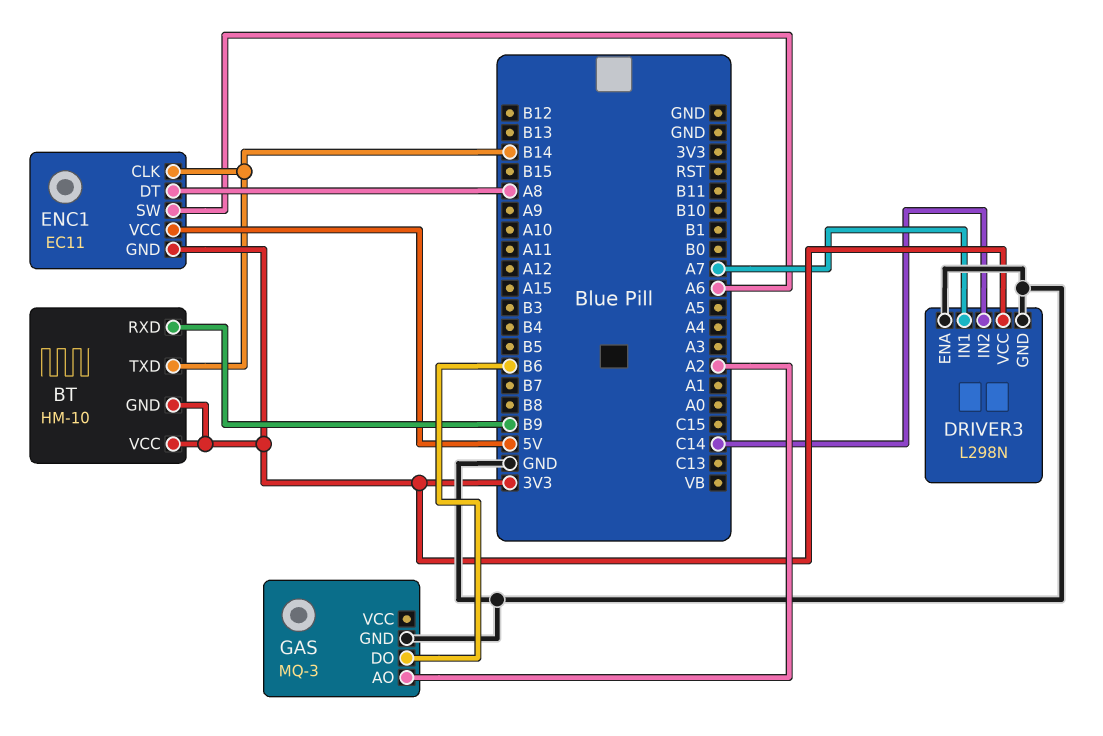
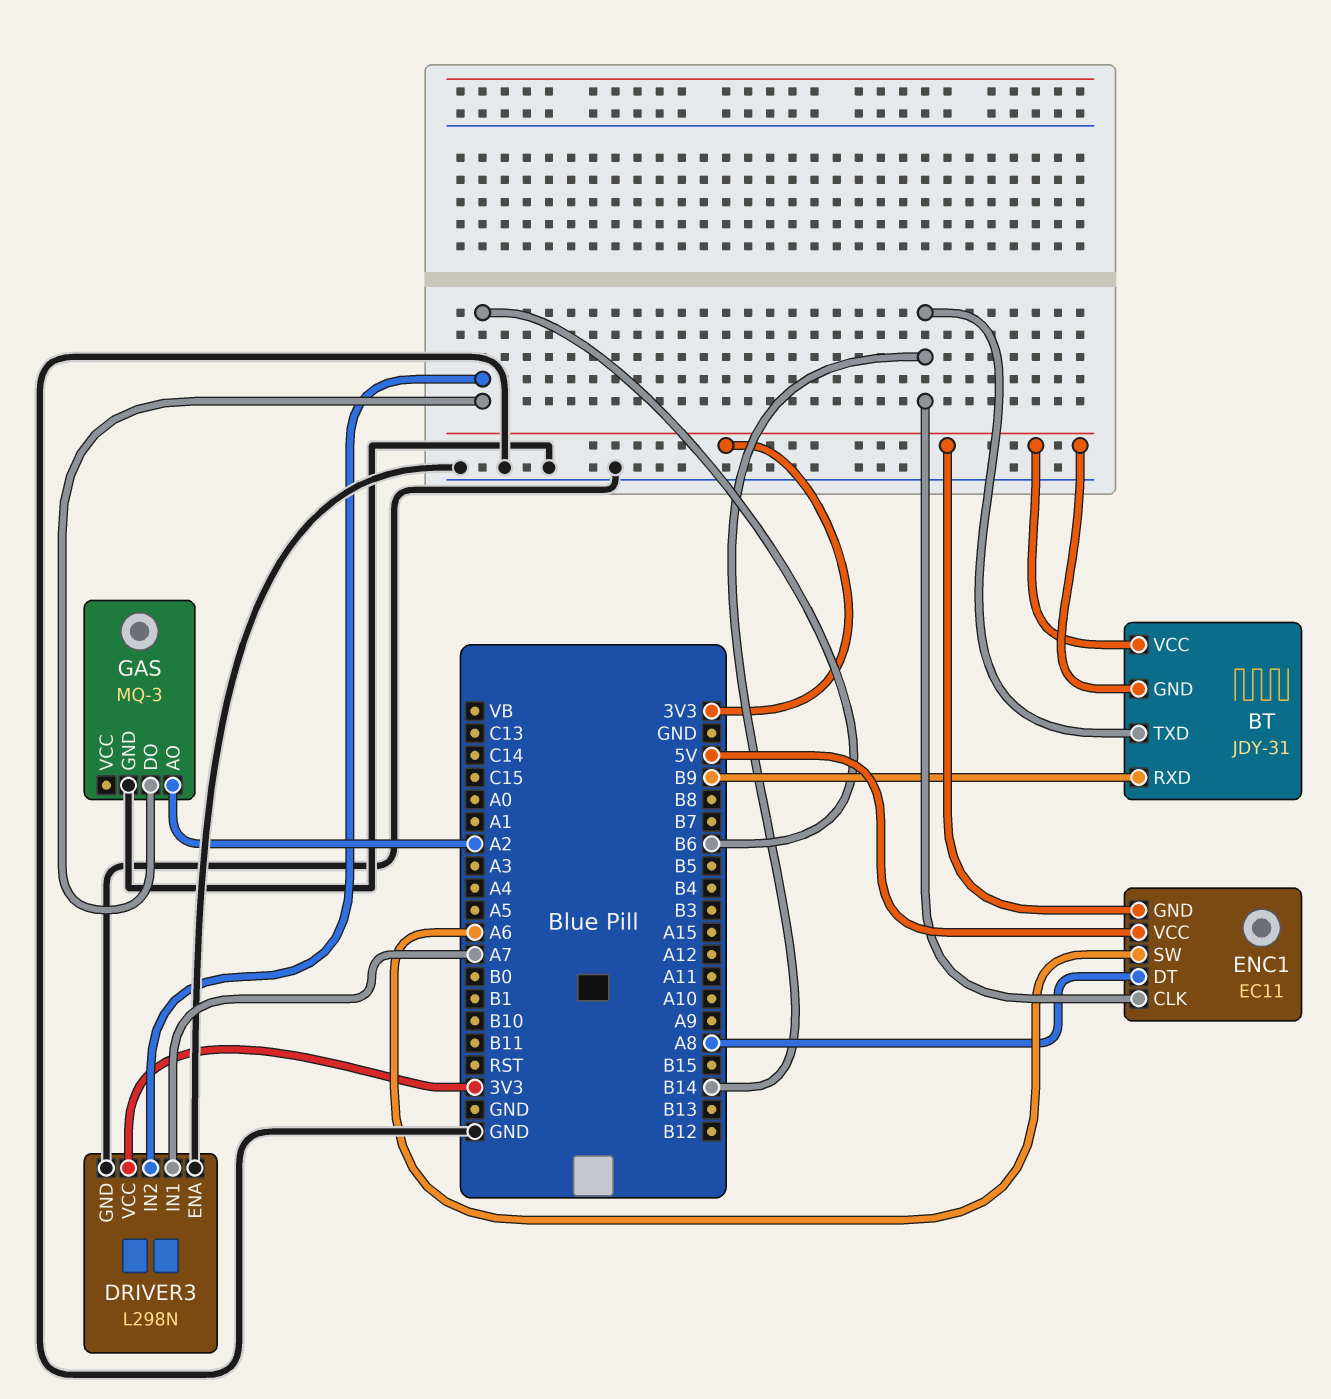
BT: HM-10 -> JDY-31
DRIVER3 pin IN2: C14 -> B6

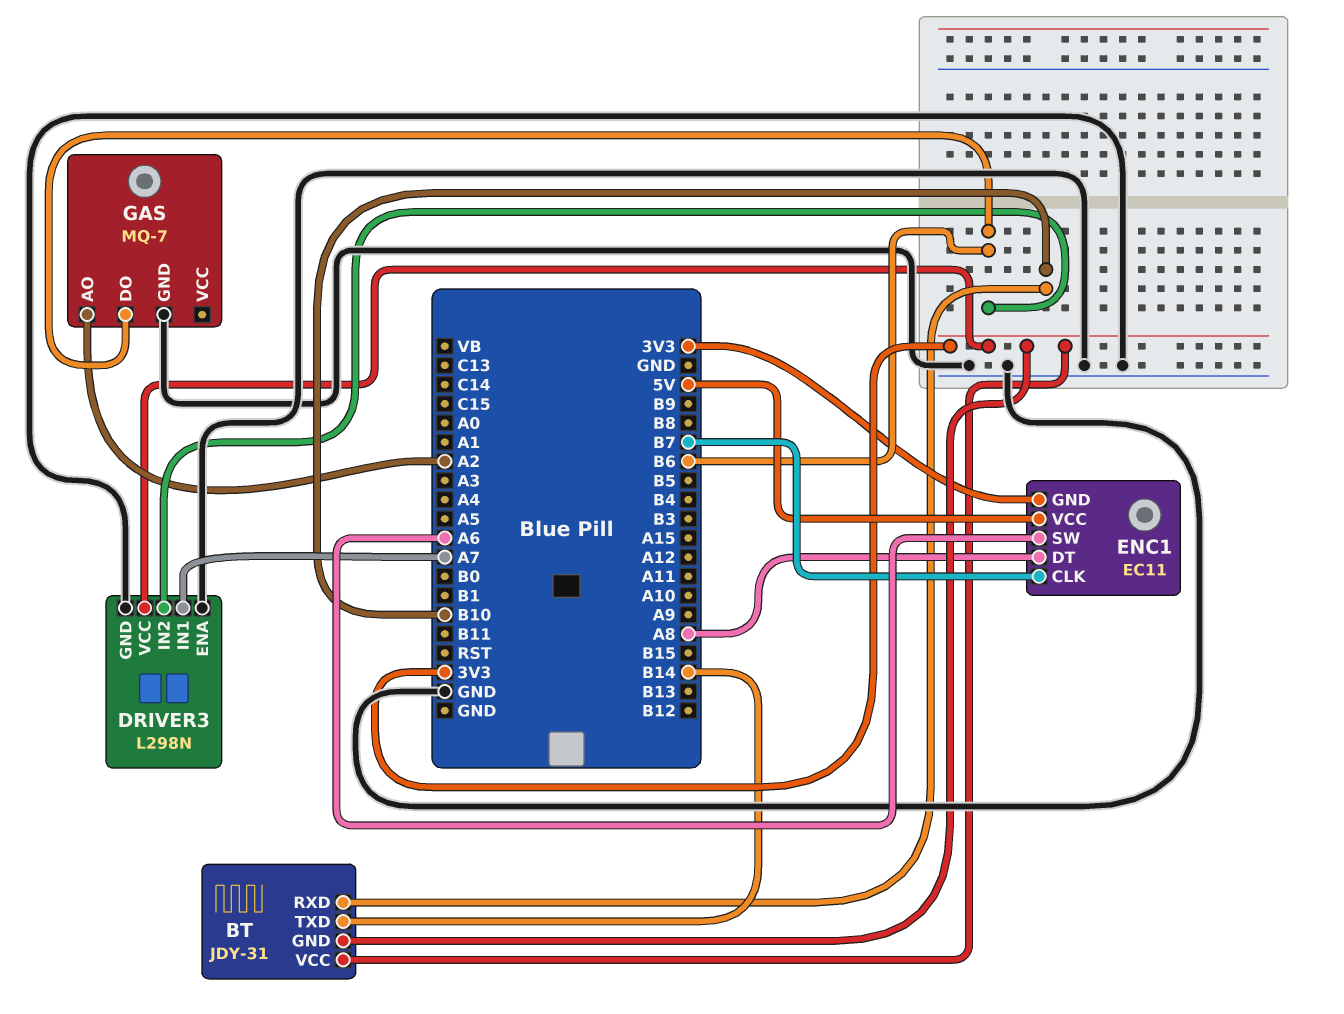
BT pin RXD: B9 -> B10
ENC1 pin CLK: B14 -> B7
GAS: MQ-3 -> MQ-7

